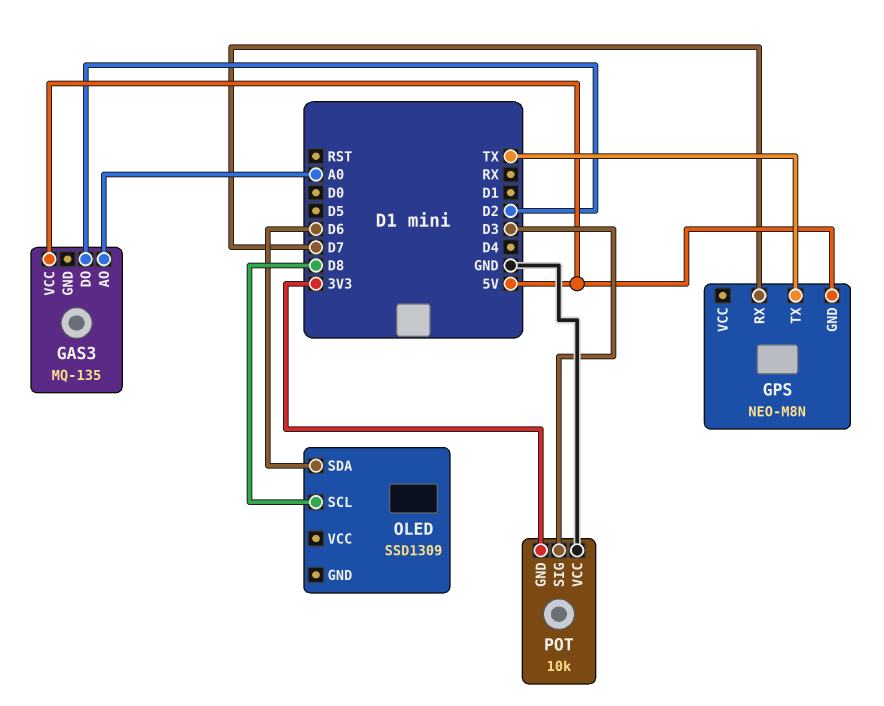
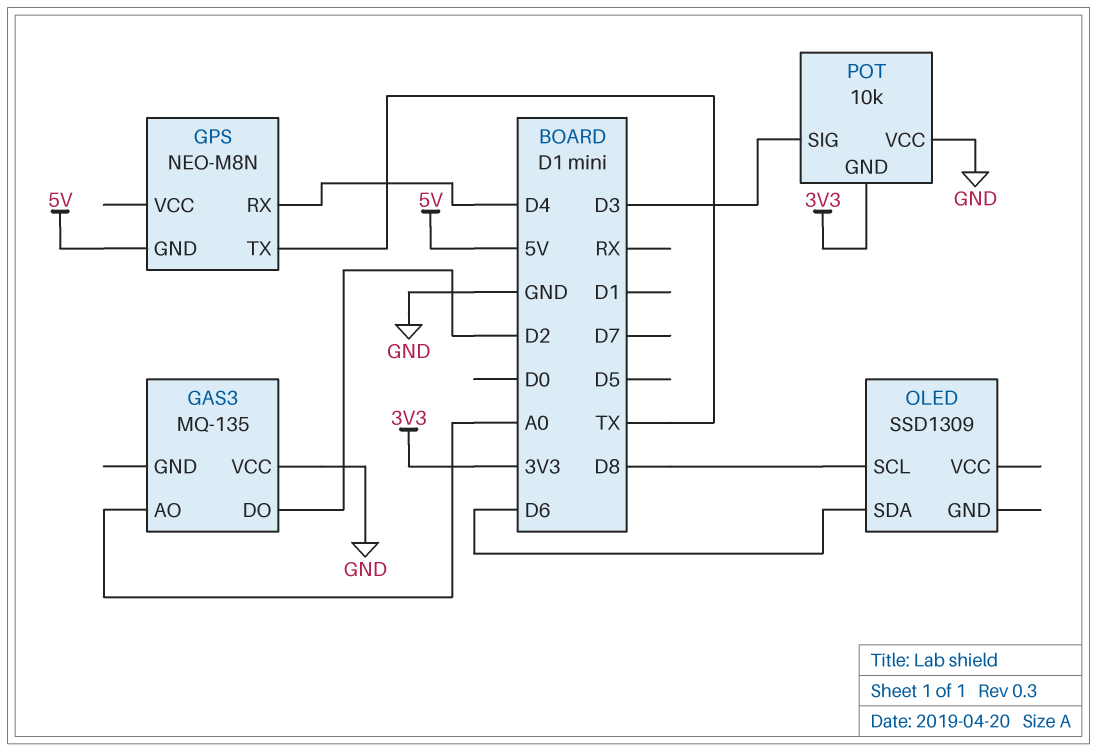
GAS3 pin VCC: 5V -> GND
GPS pin RX: D7 -> D4

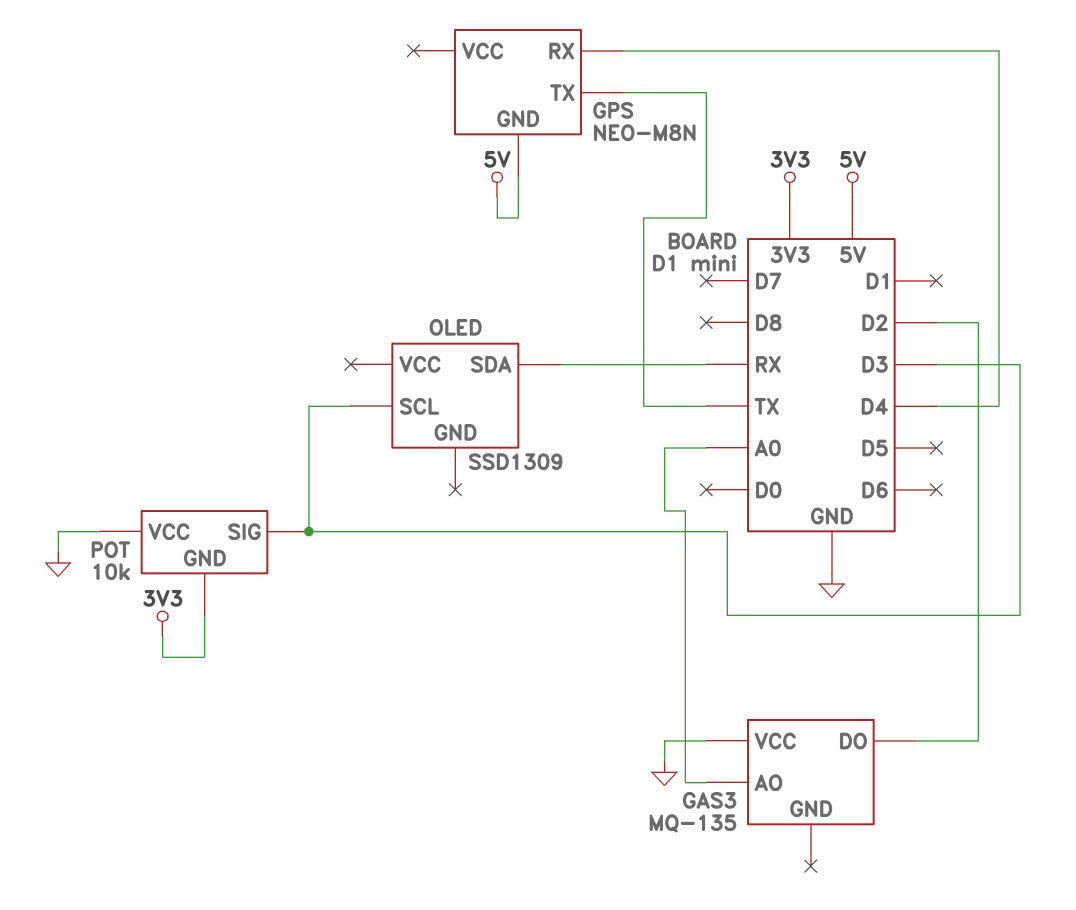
OLED pin SCL: D8 -> D3
OLED pin SDA: D6 -> RX

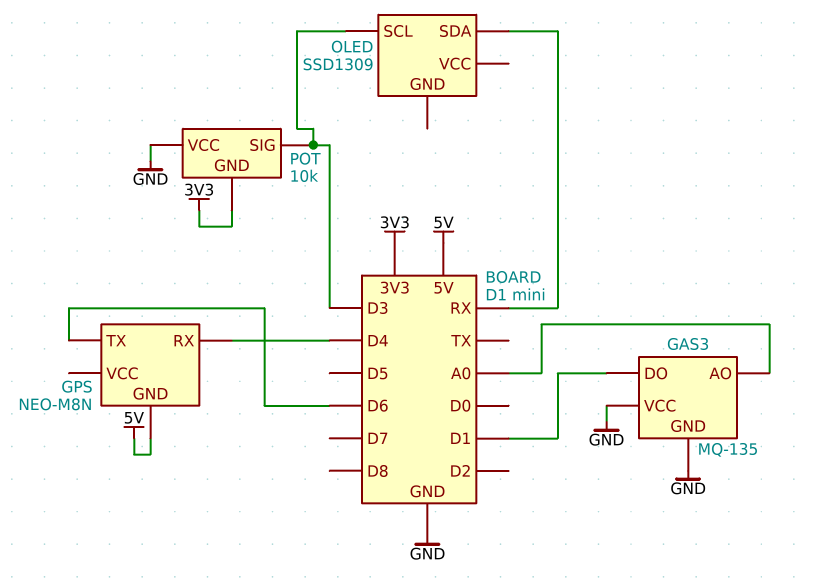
GAS3 pin DO: D2 -> D1
GAS3 pin GND: none -> GND
GPS pin TX: TX -> D6

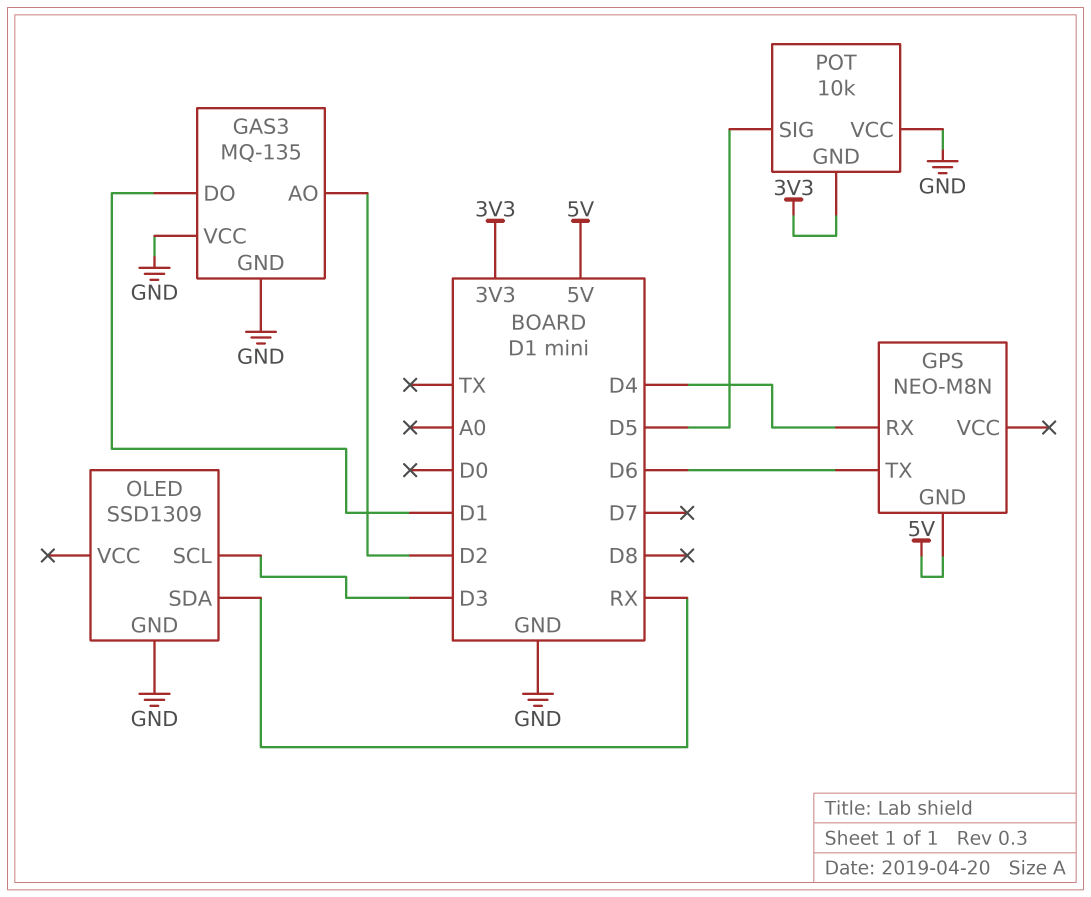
GAS3 pin AO: A0 -> D2
OLED pin GND: none -> GND
POT pin SIG: D3 -> D5

